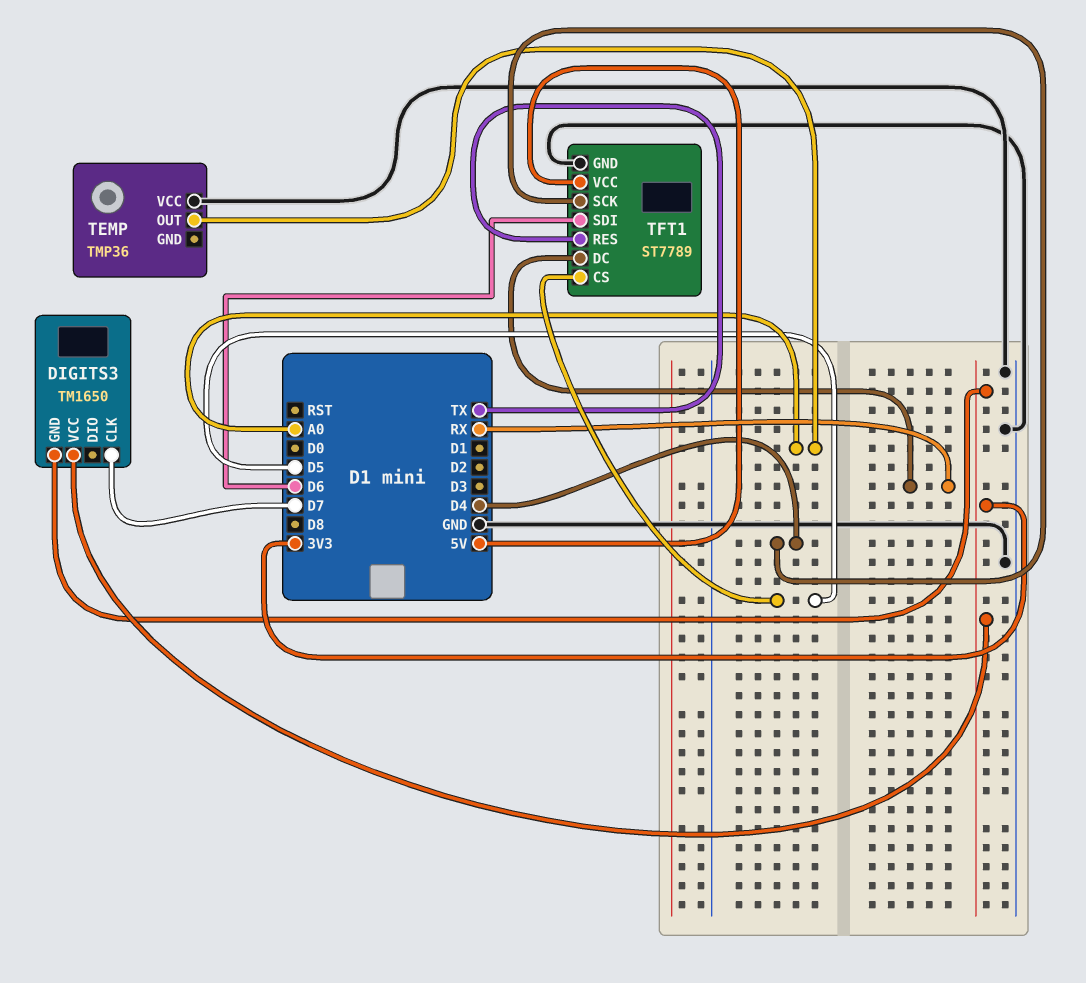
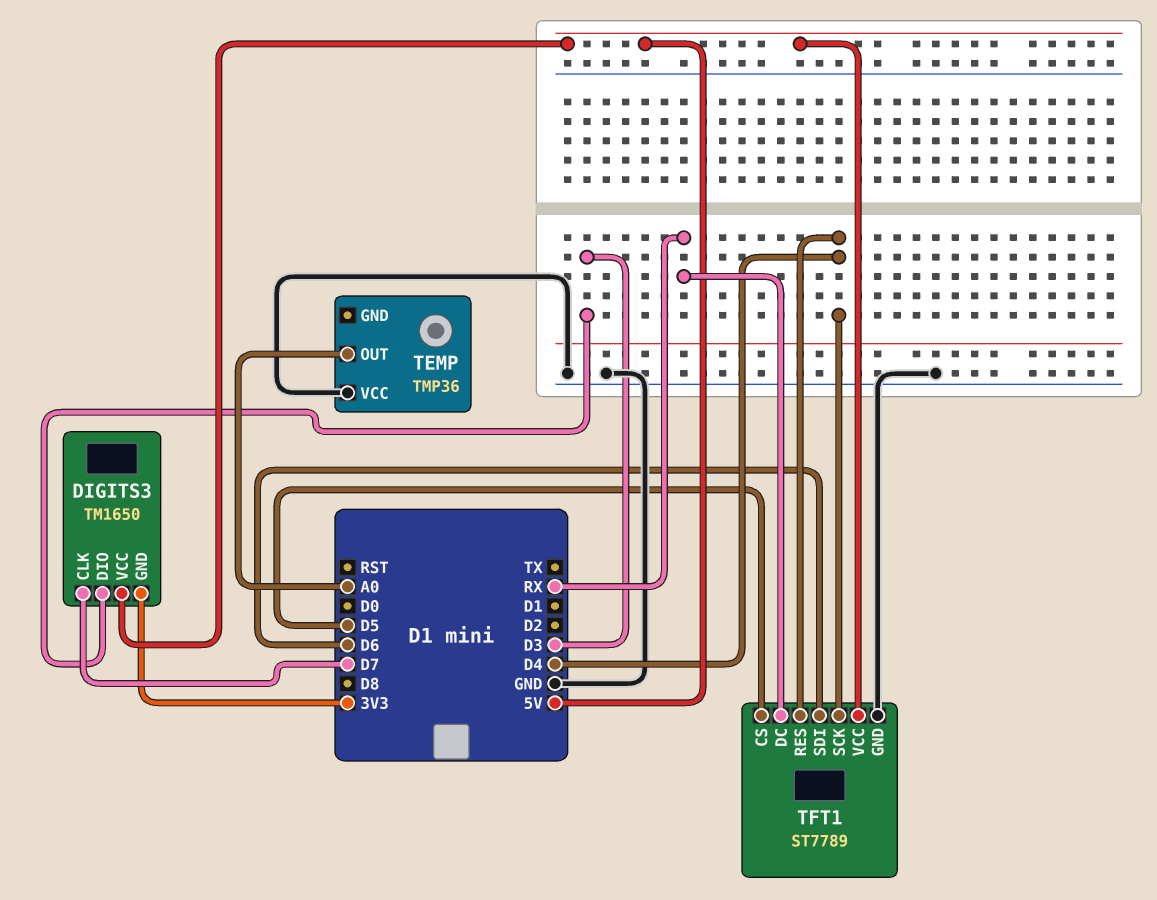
DIGITS3 pin DIO: none -> D3
DIGITS3 pin VCC: 3V3 -> 5V
TFT1 pin RES: TX -> D4

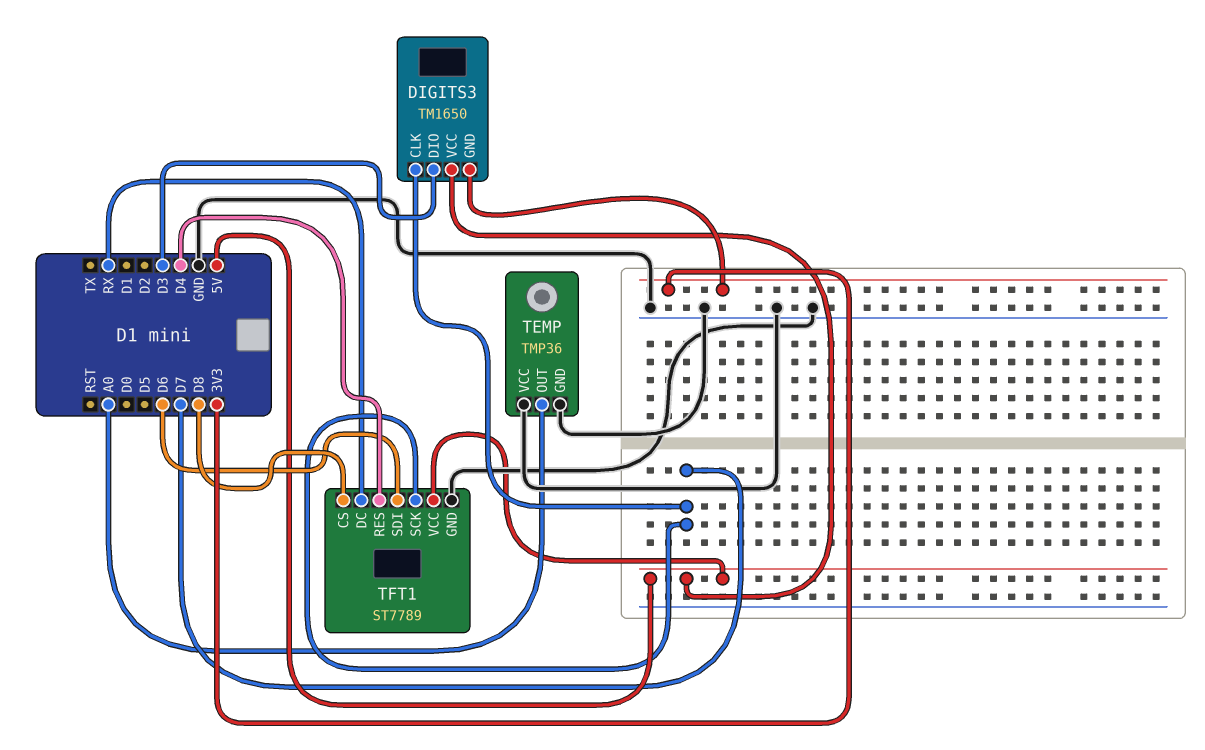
TEMP pin GND: none -> GND
TFT1 pin CS: D5 -> D8
TFT1 pin SCK: D4 -> D7

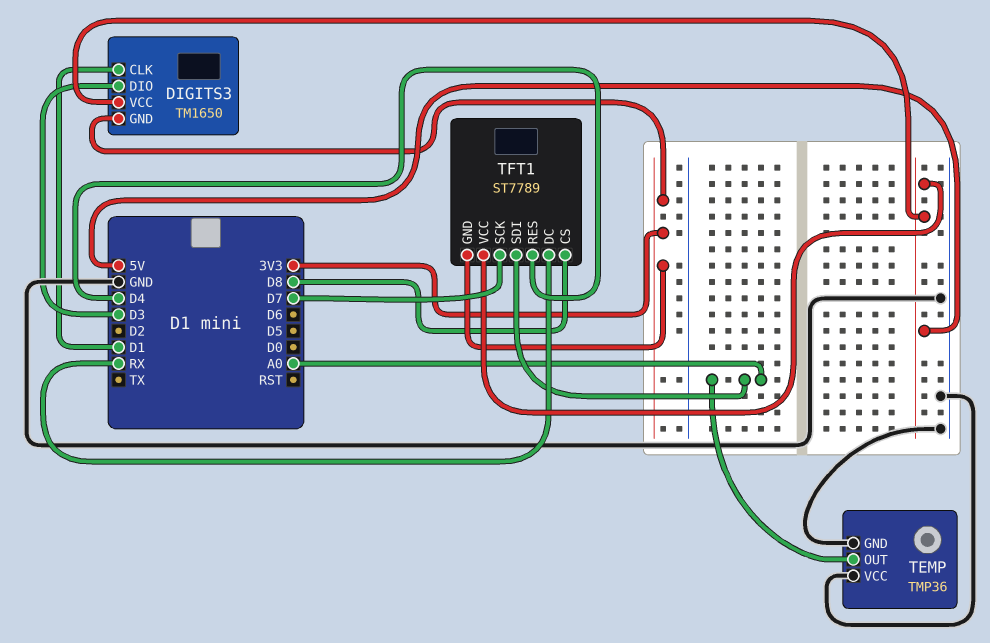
DIGITS3 pin CLK: D7 -> D1
TFT1 pin GND: GND -> 3V3
TFT1 pin SDI: D6 -> A0

